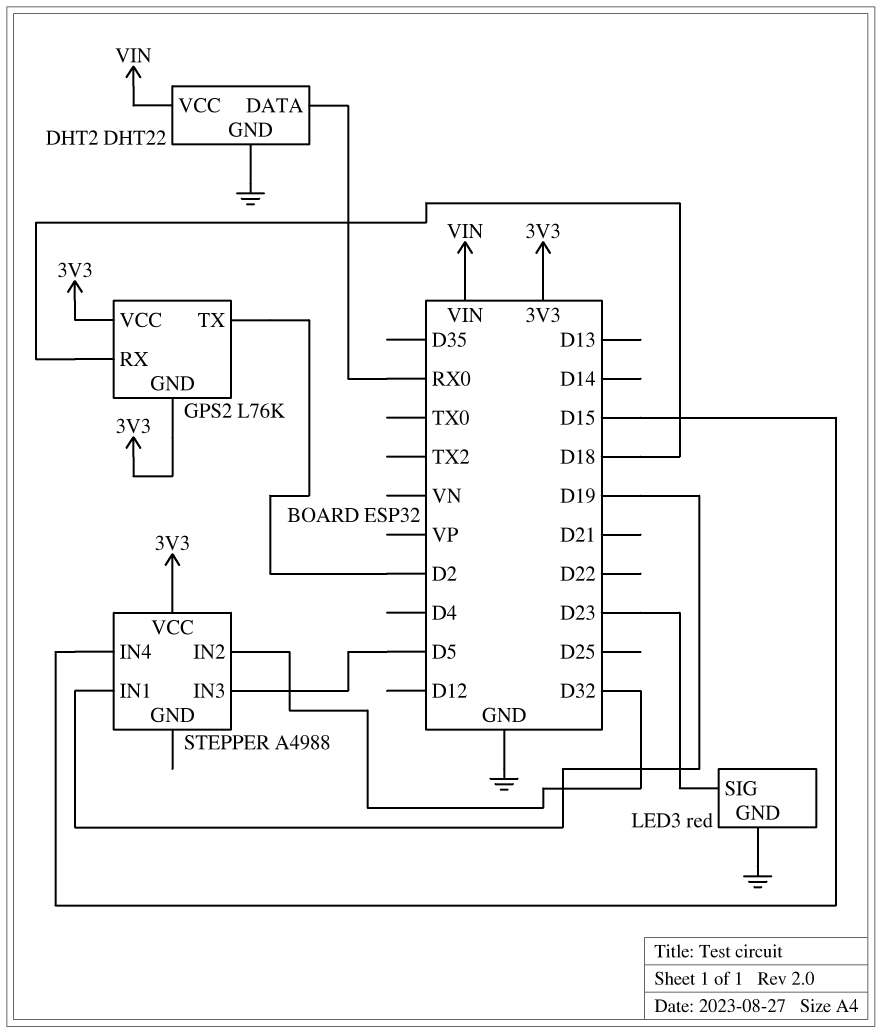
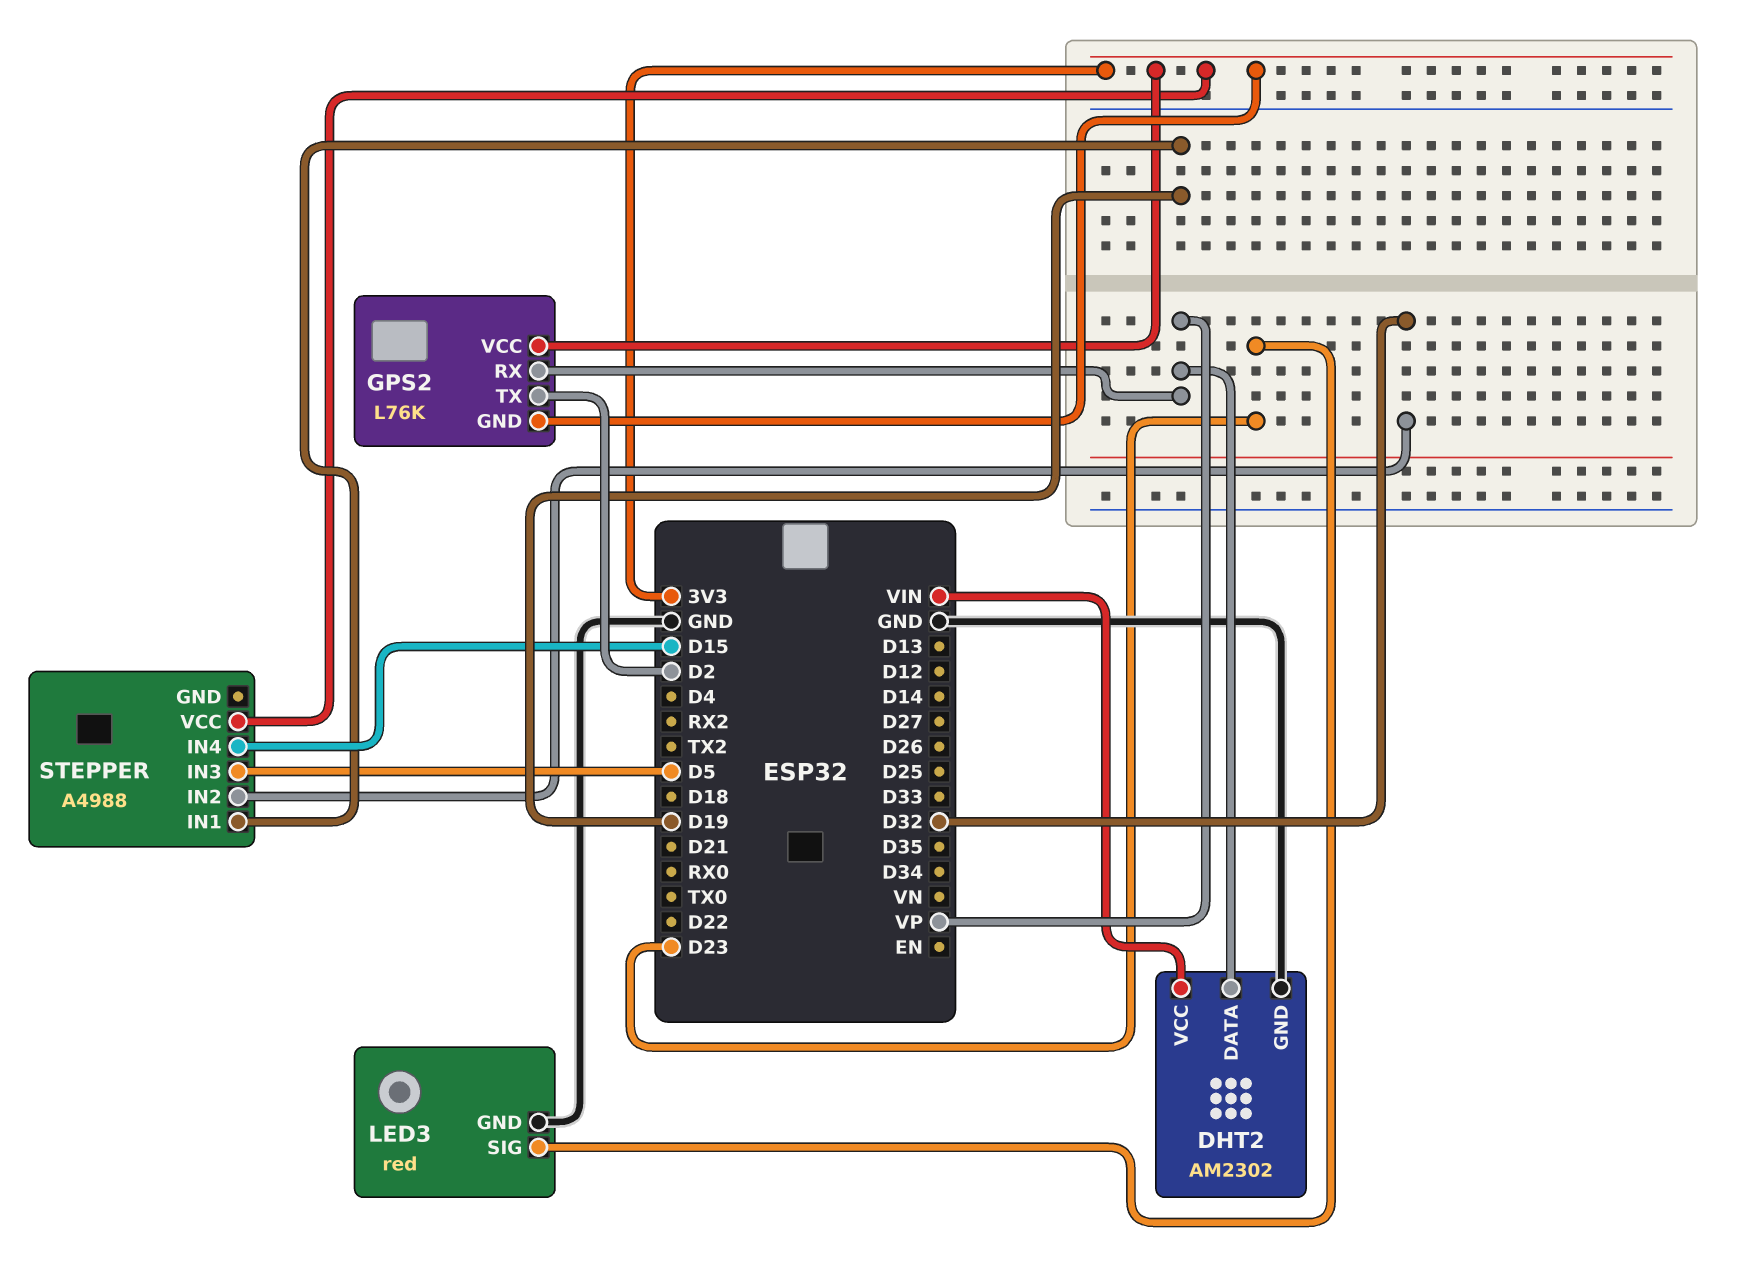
DHT2: DHT22 -> AM2302
DHT2 pin DATA: RX0 -> VP
GPS2 pin RX: D18 -> VP

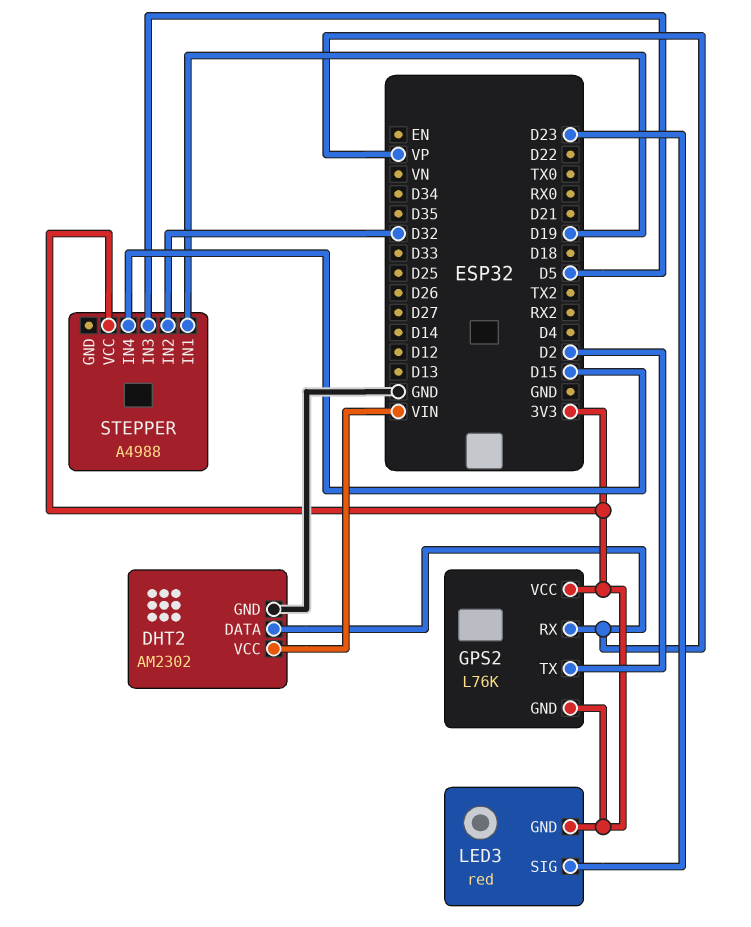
LED3 pin GND: GND -> 3V3

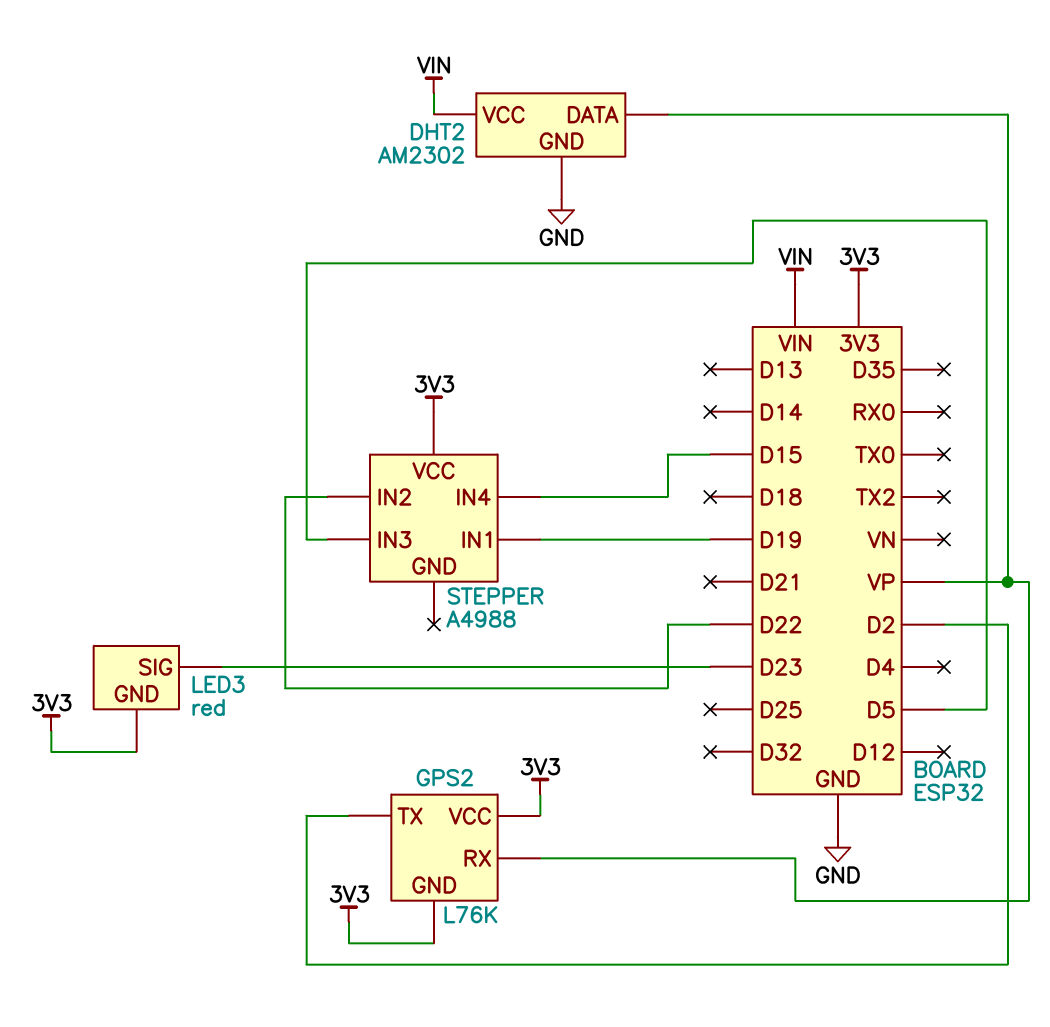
STEPPER pin IN2: D32 -> D22

